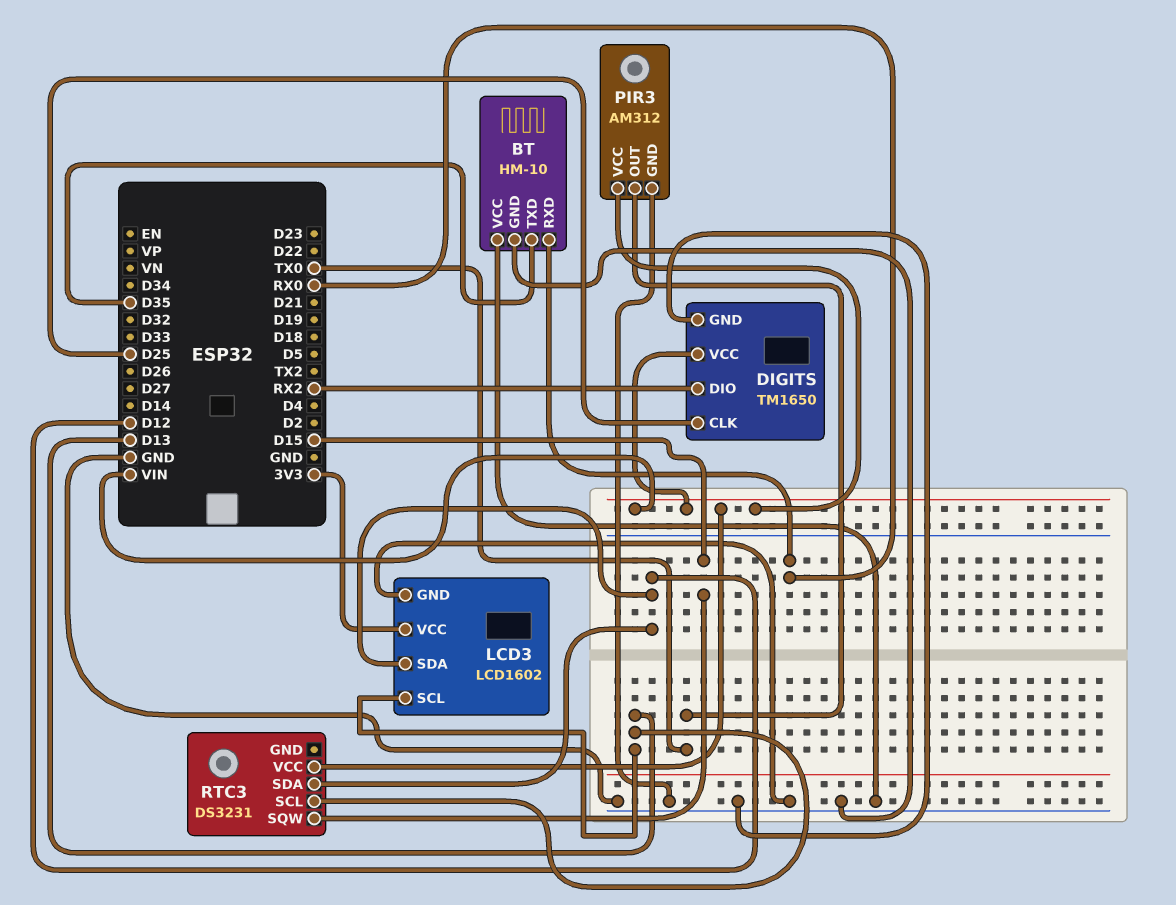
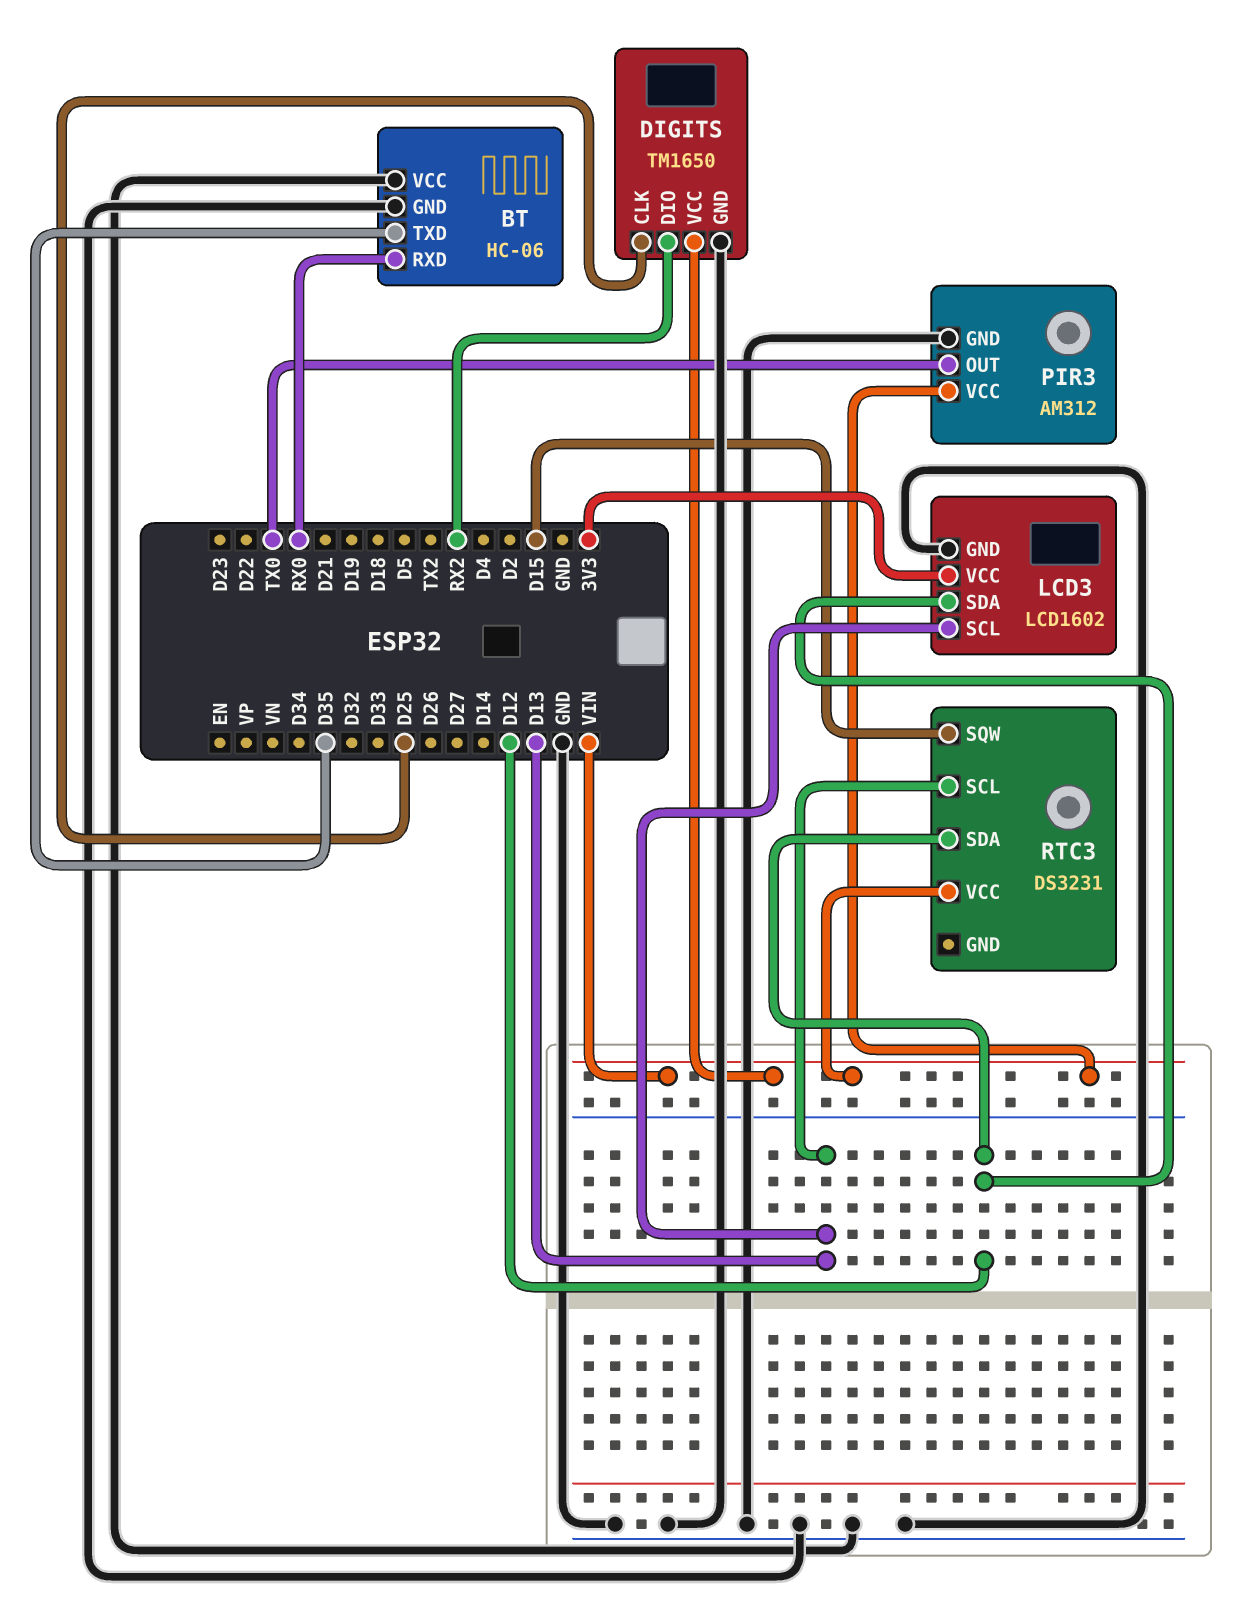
BT: HM-10 -> HC-06

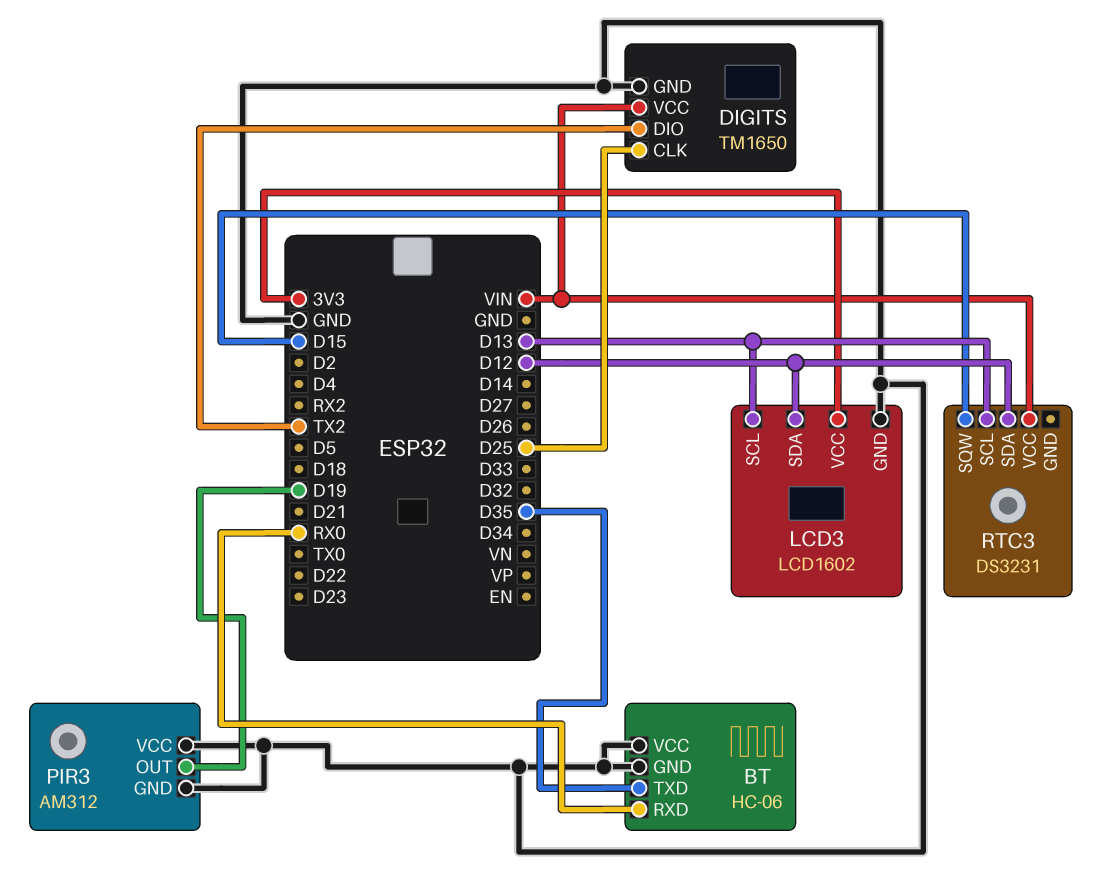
DIGITS pin DIO: RX2 -> TX2
PIR3 pin OUT: TX0 -> D19
PIR3 pin VCC: VIN -> GND

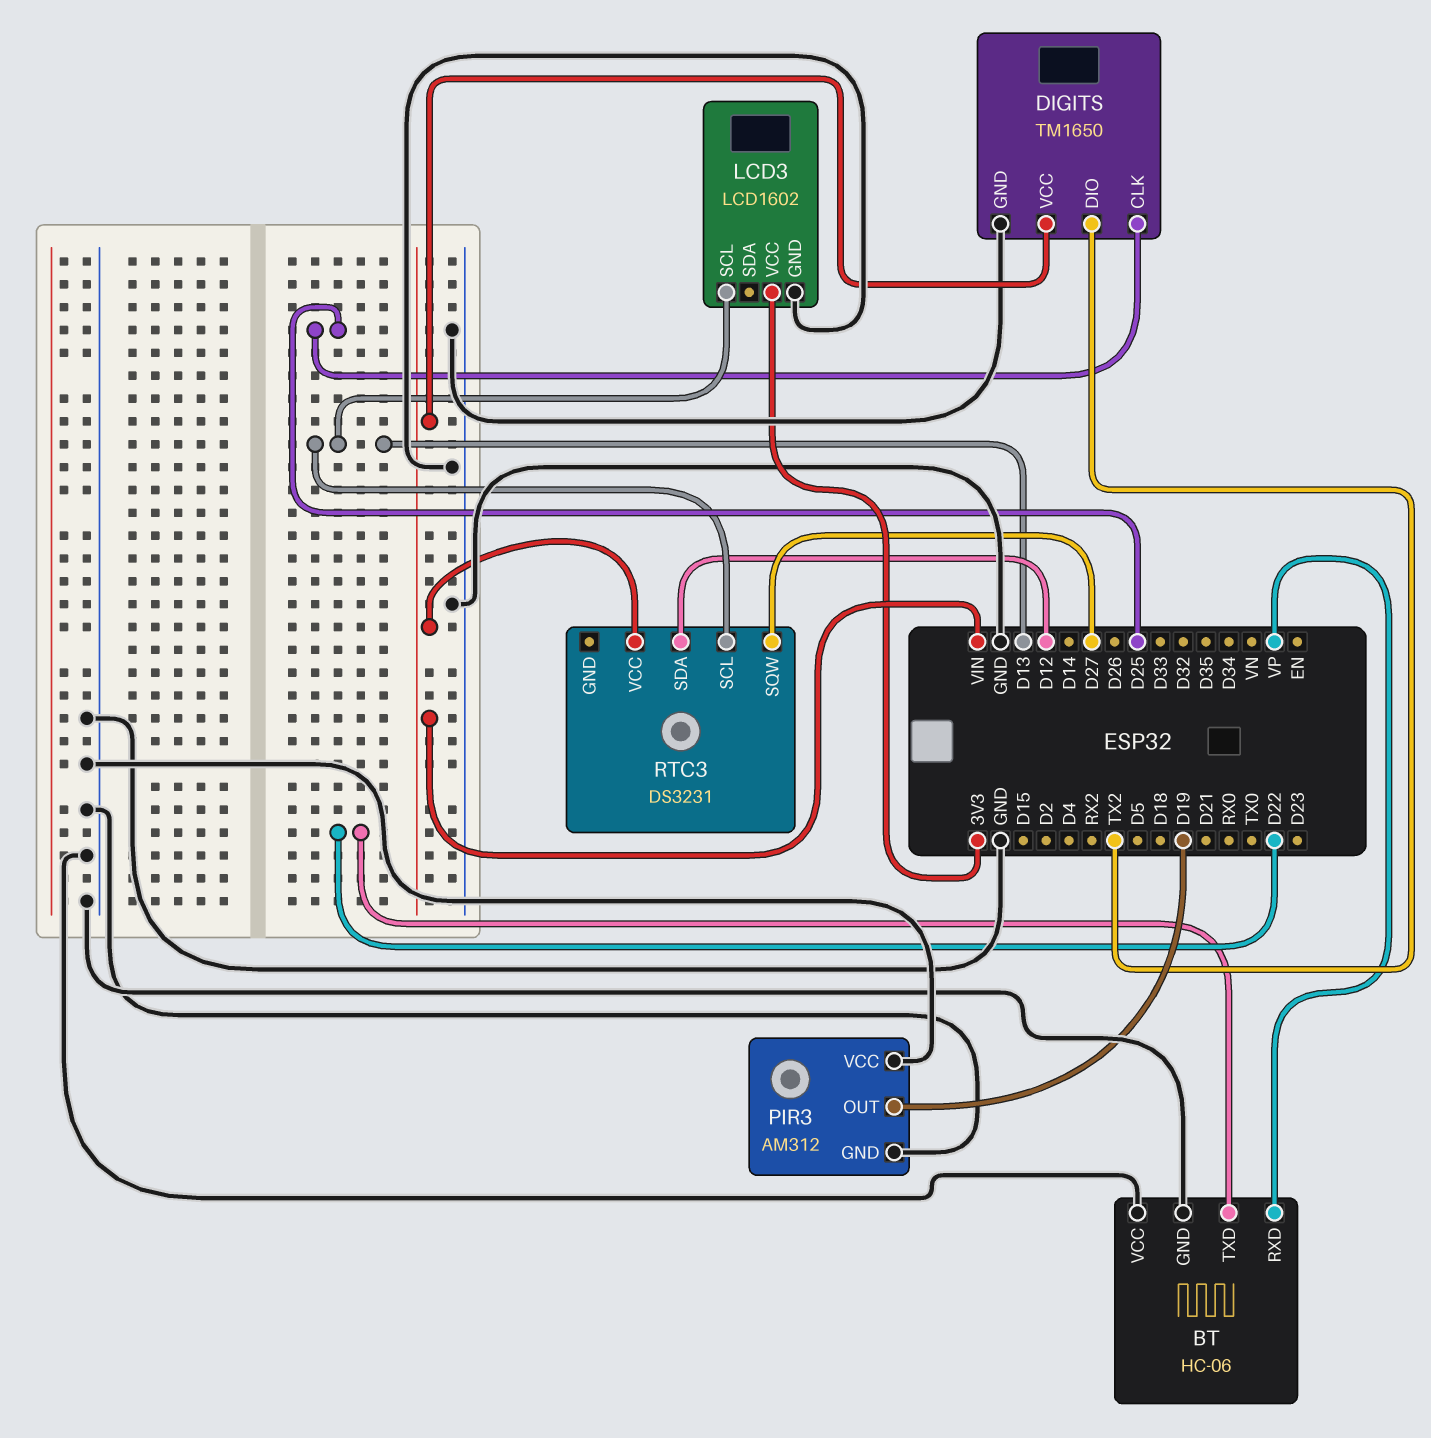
BT pin RXD: RX0 -> VP
BT pin TXD: D35 -> D22
LCD3 pin SDA: D12 -> none
RTC3 pin SQW: D15 -> D27

